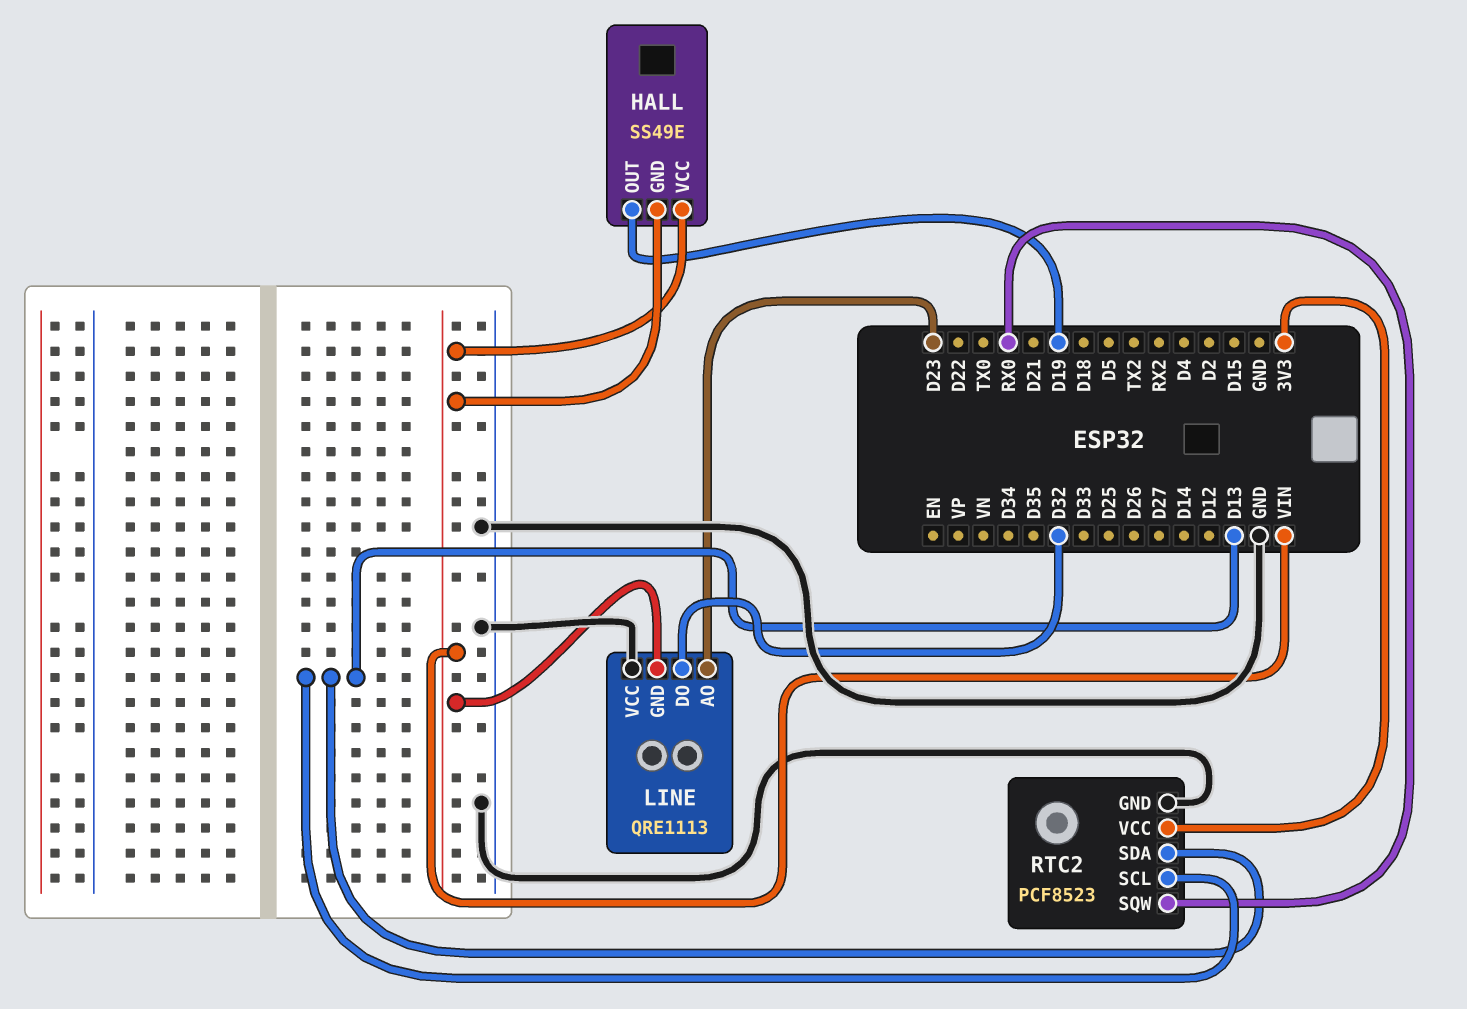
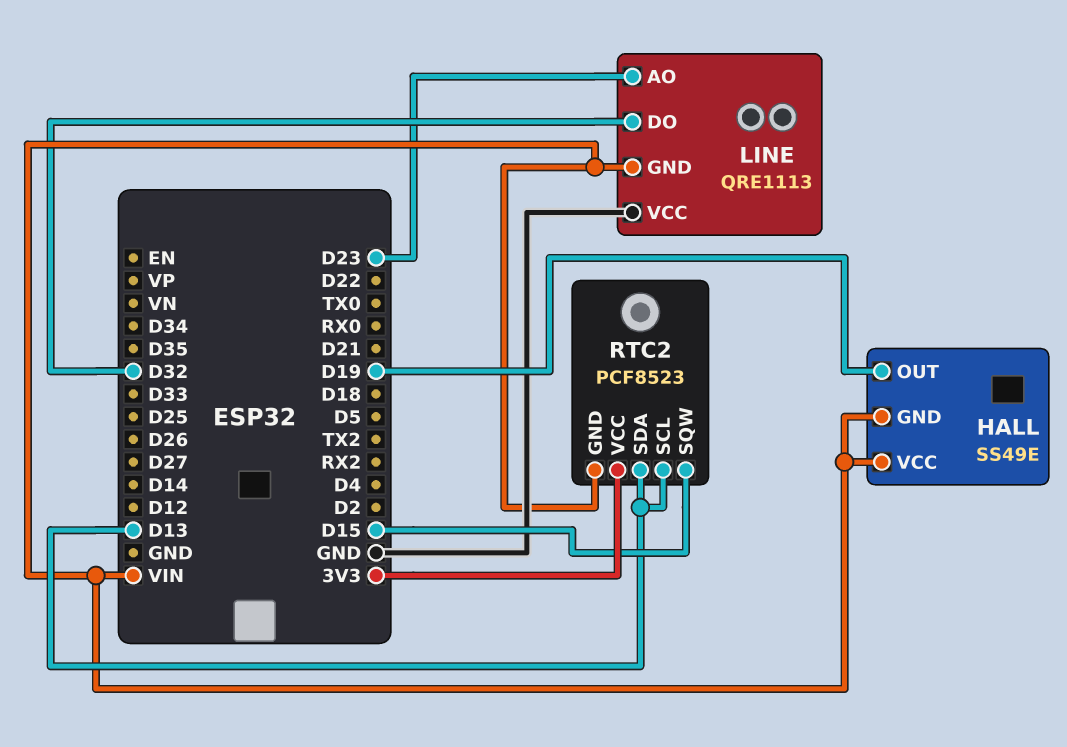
RTC2 pin GND: GND -> VIN
RTC2 pin SQW: RX0 -> D15

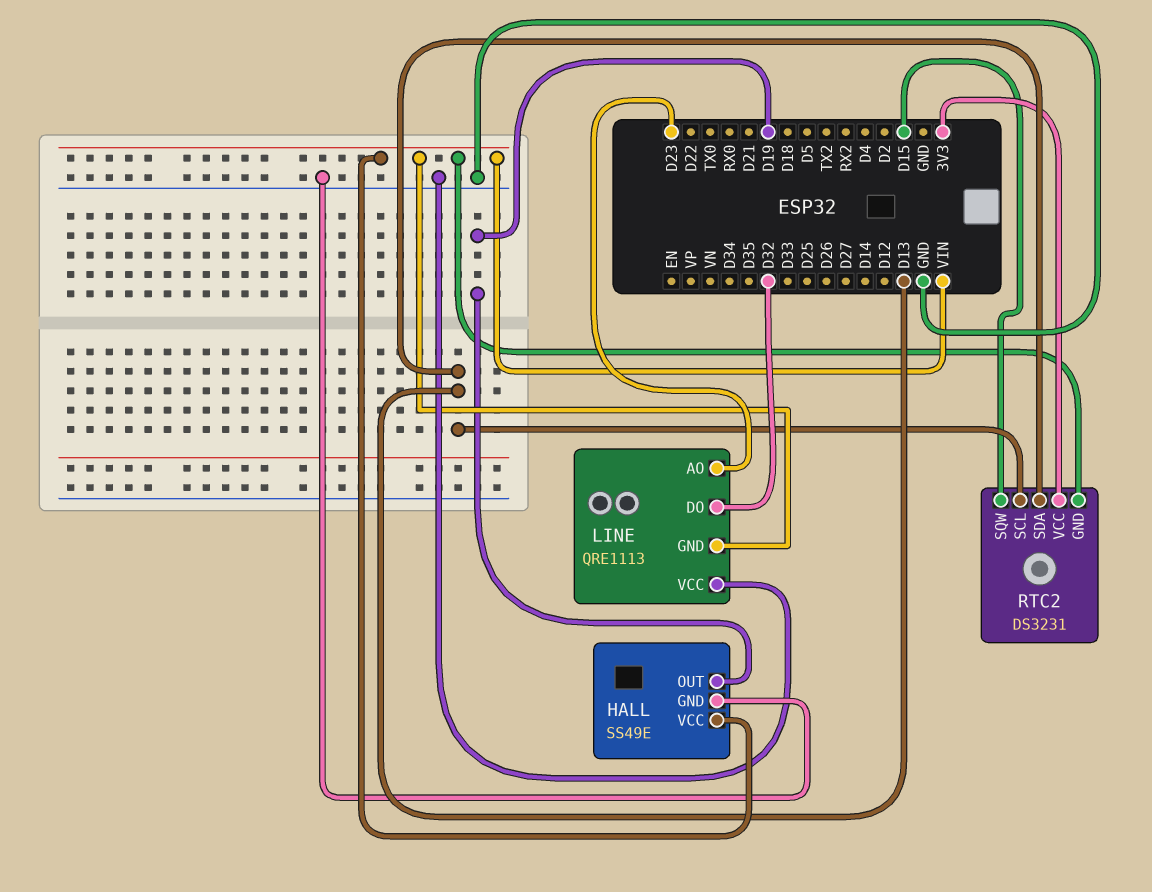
HALL pin GND: VIN -> GND
RTC2: PCF8523 -> DS3231

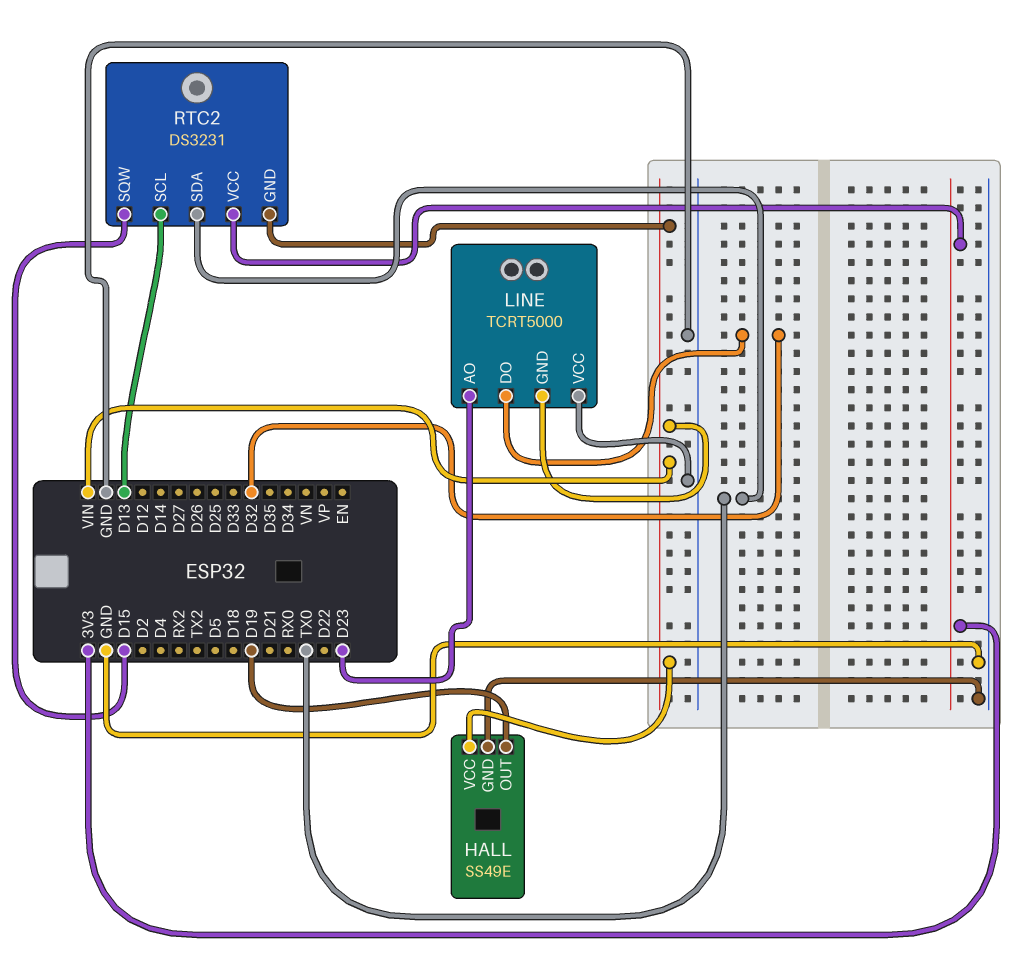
LINE: QRE1113 -> TCRT5000
RTC2 pin SDA: D13 -> TX0

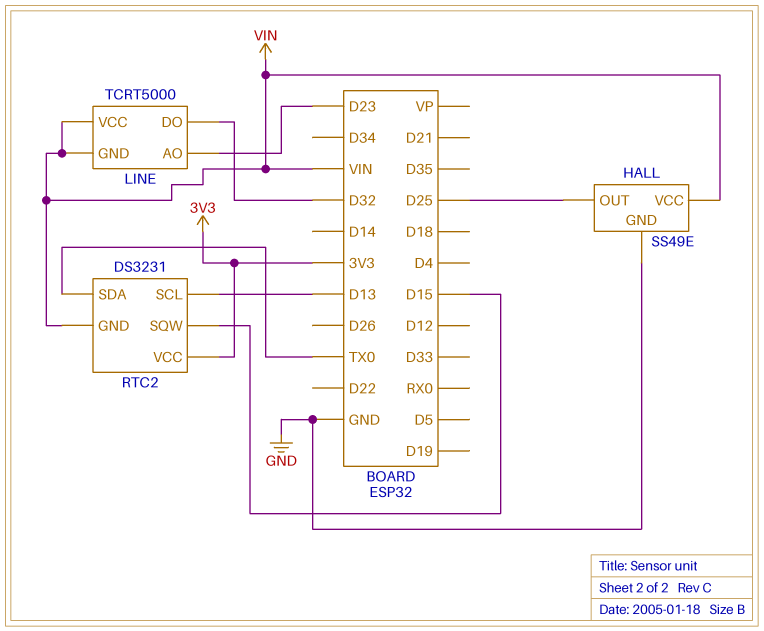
HALL pin OUT: D19 -> D25
LINE pin VCC: GND -> VIN

